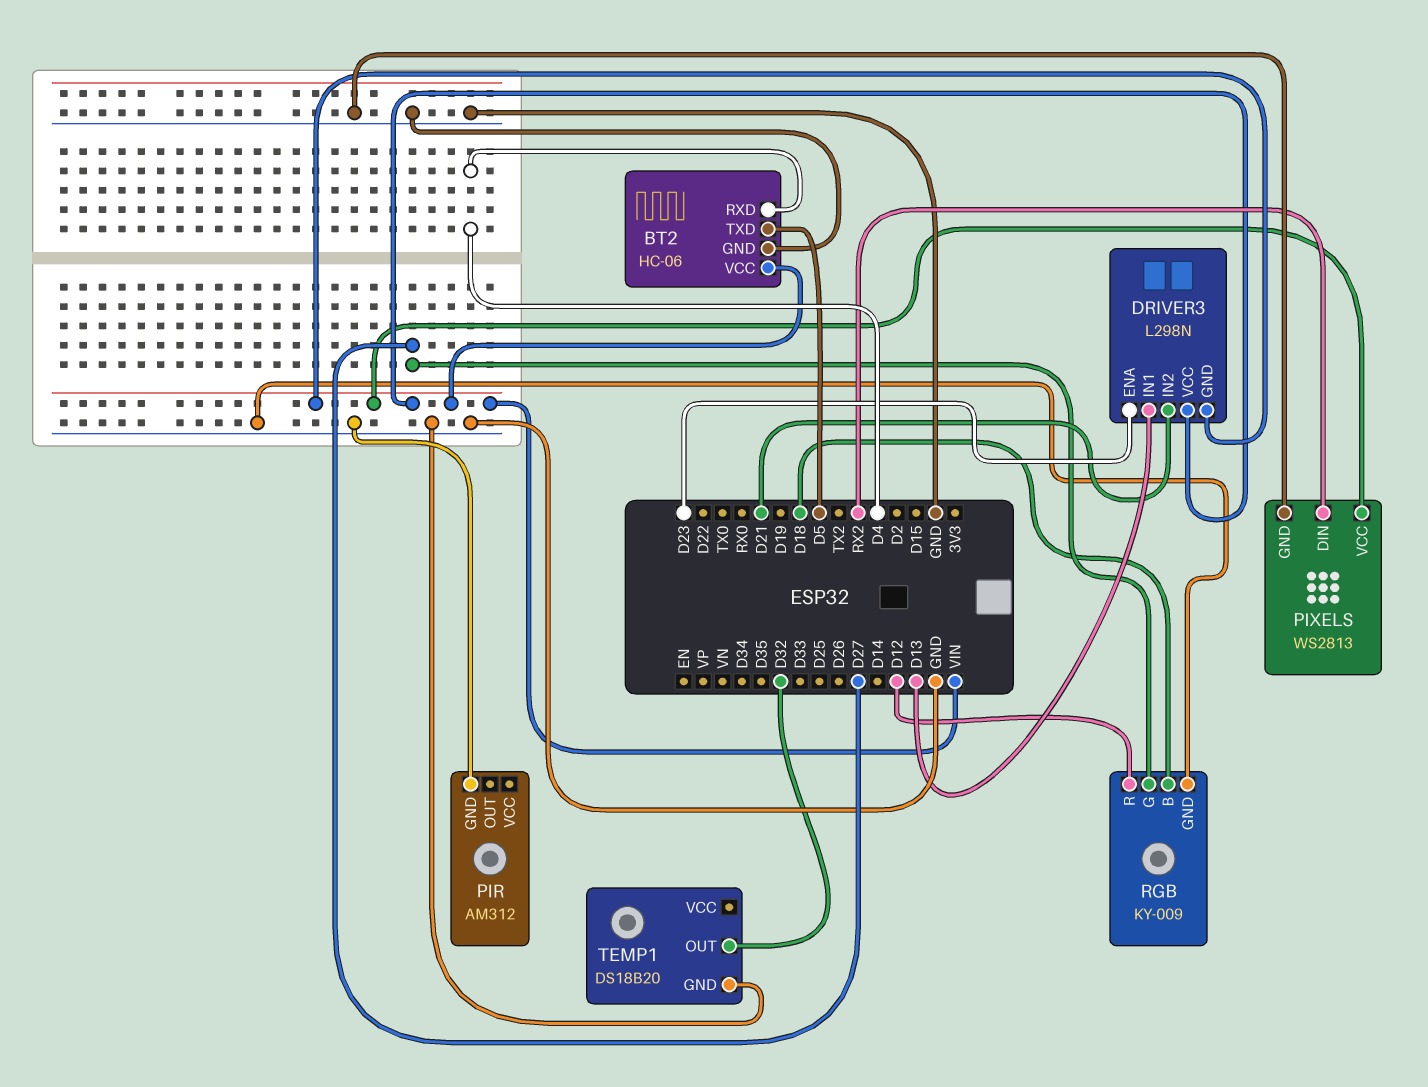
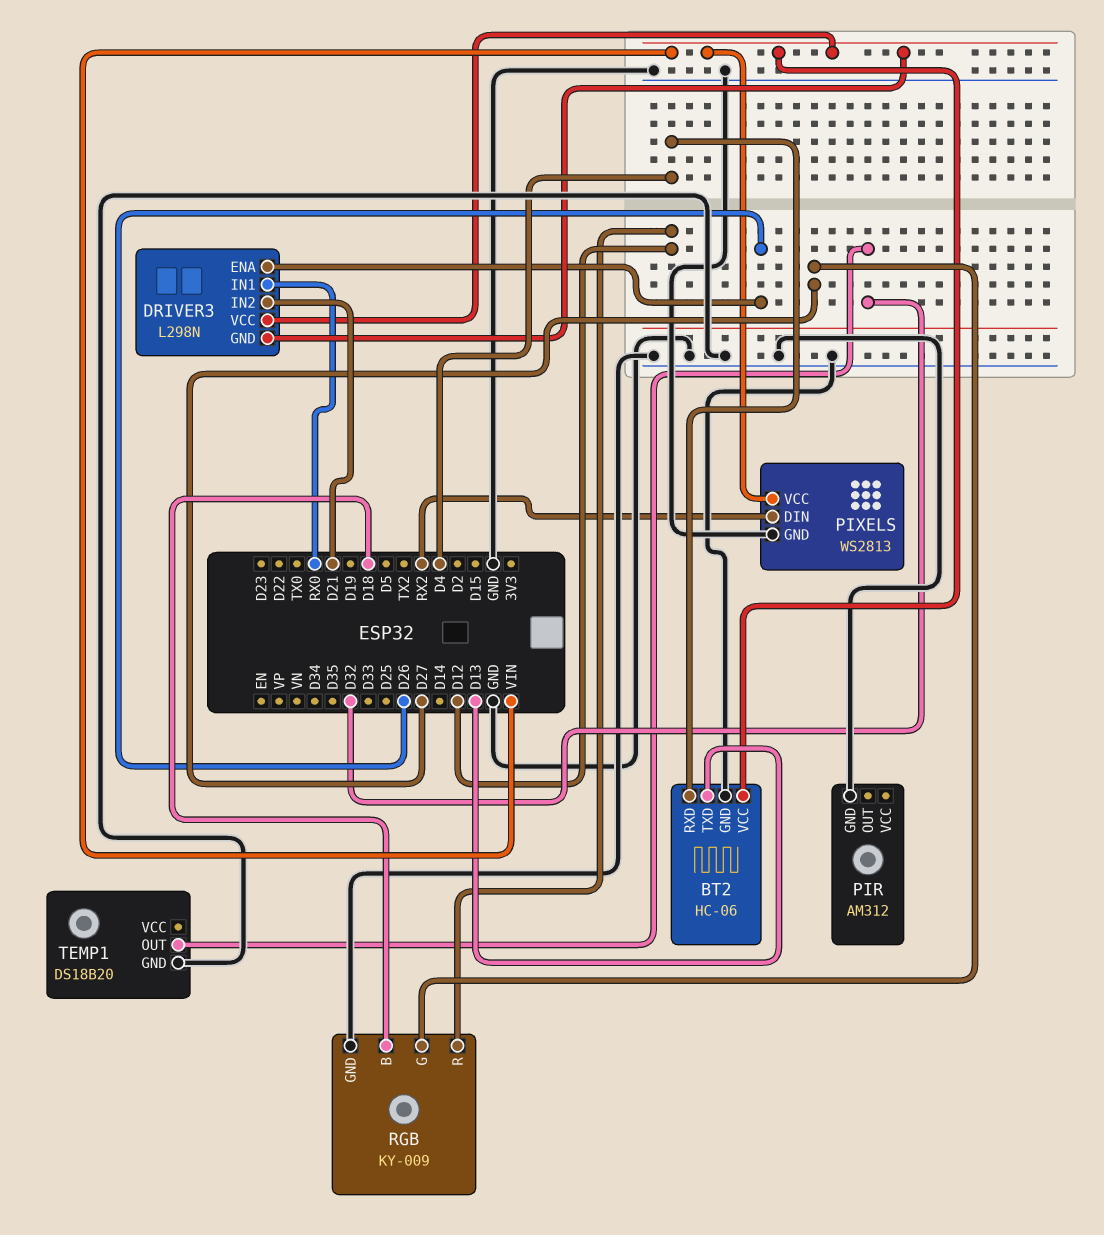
BT2 pin TXD: D5 -> D13
DRIVER3 pin ENA: D23 -> D26
DRIVER3 pin IN1: D13 -> RX0

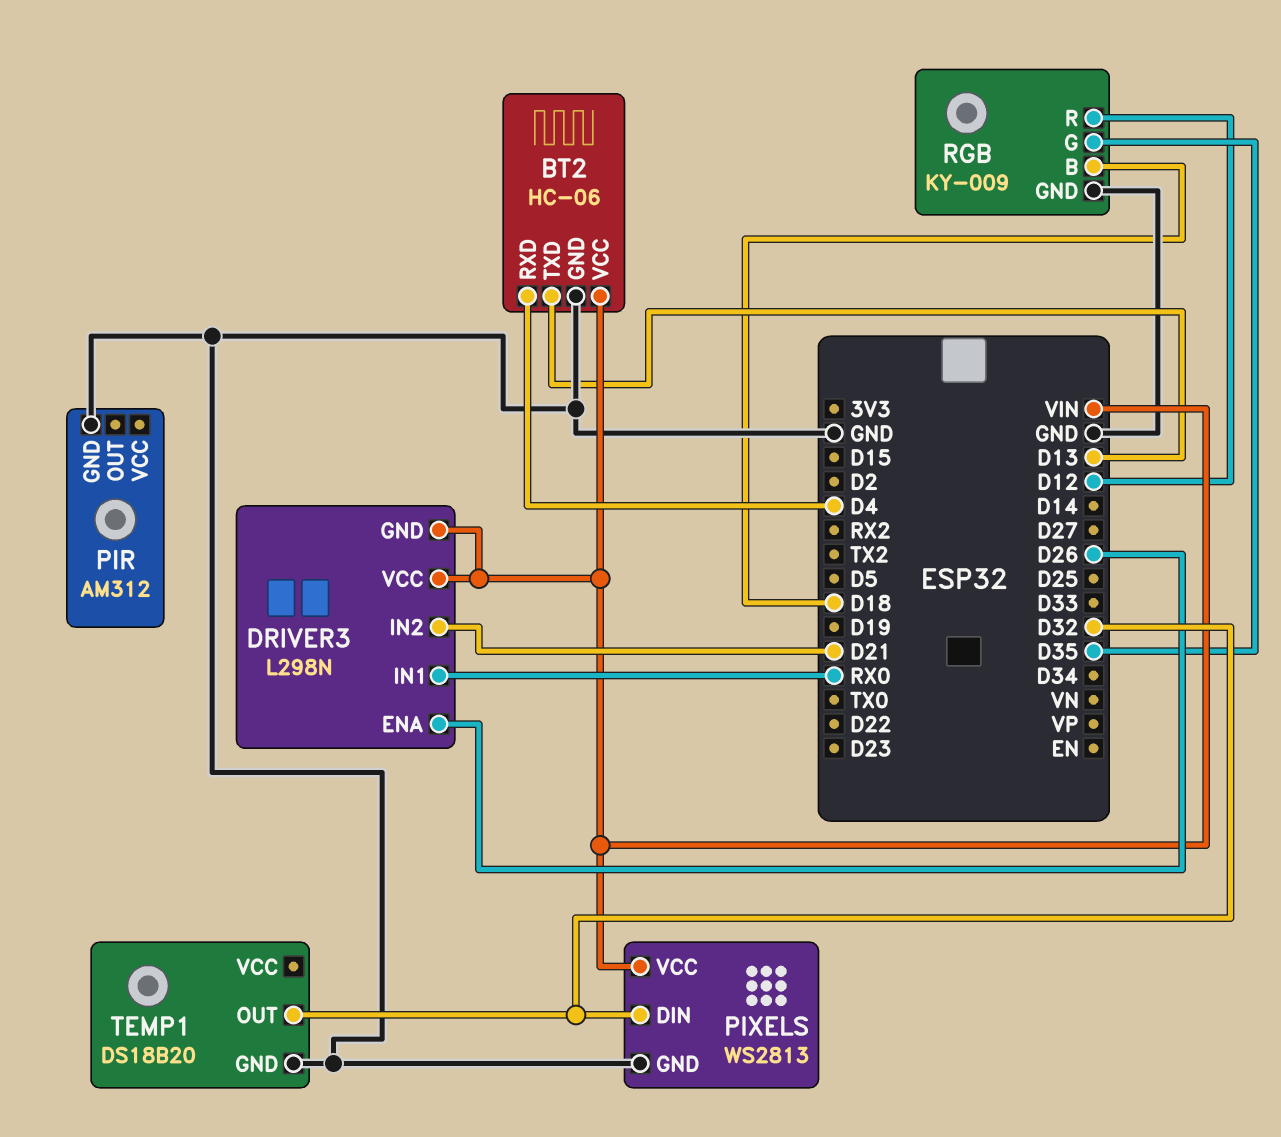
PIXELS pin DIN: RX2 -> D32
RGB pin G: D27 -> D35

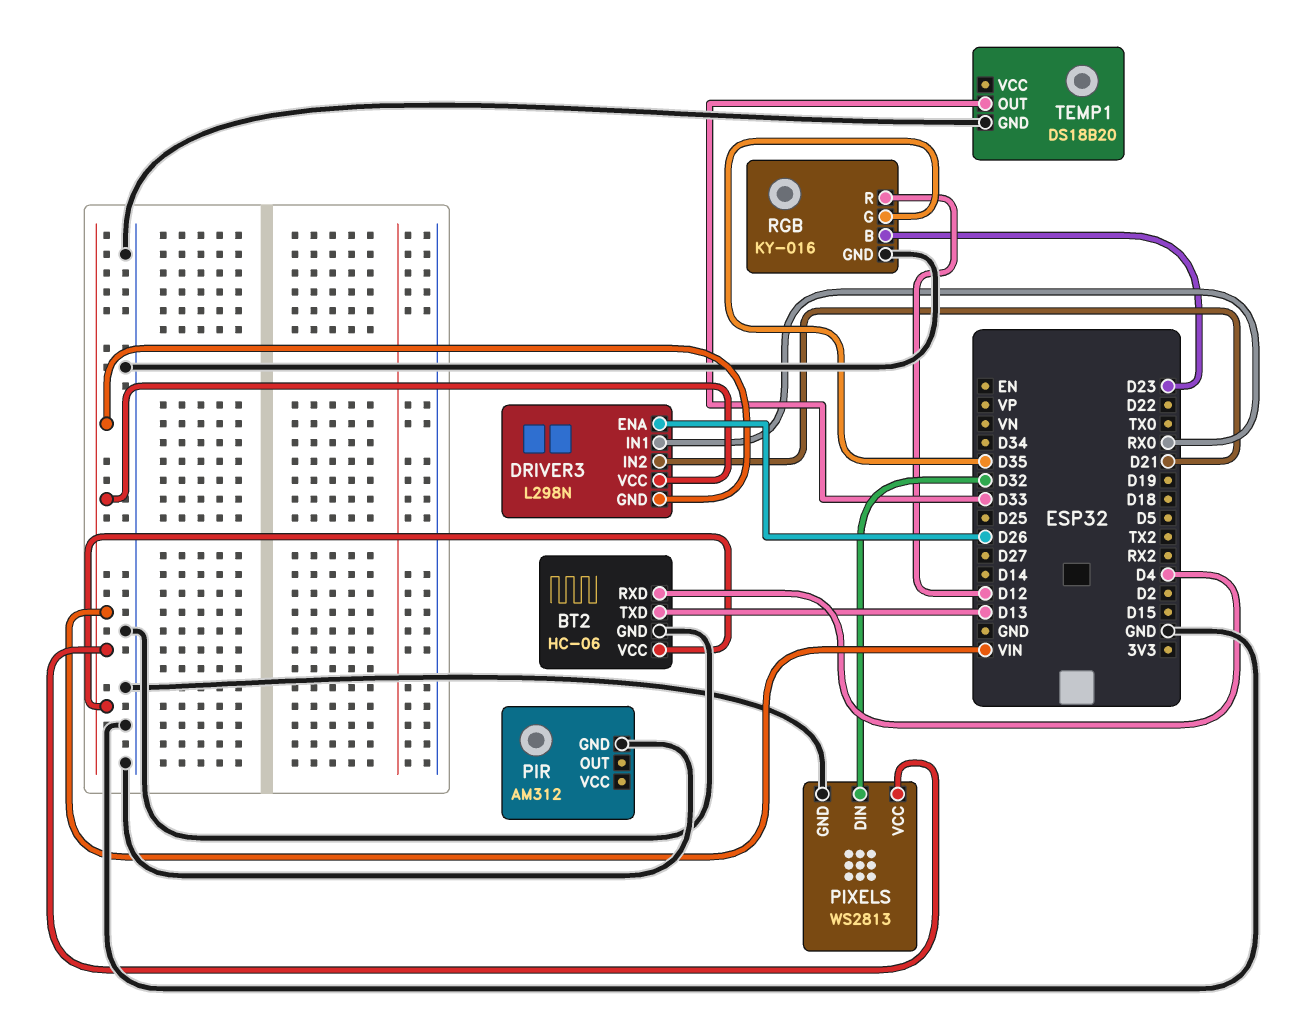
RGB: KY-009 -> KY-016
RGB pin B: D18 -> D23
TEMP1 pin OUT: D32 -> D33

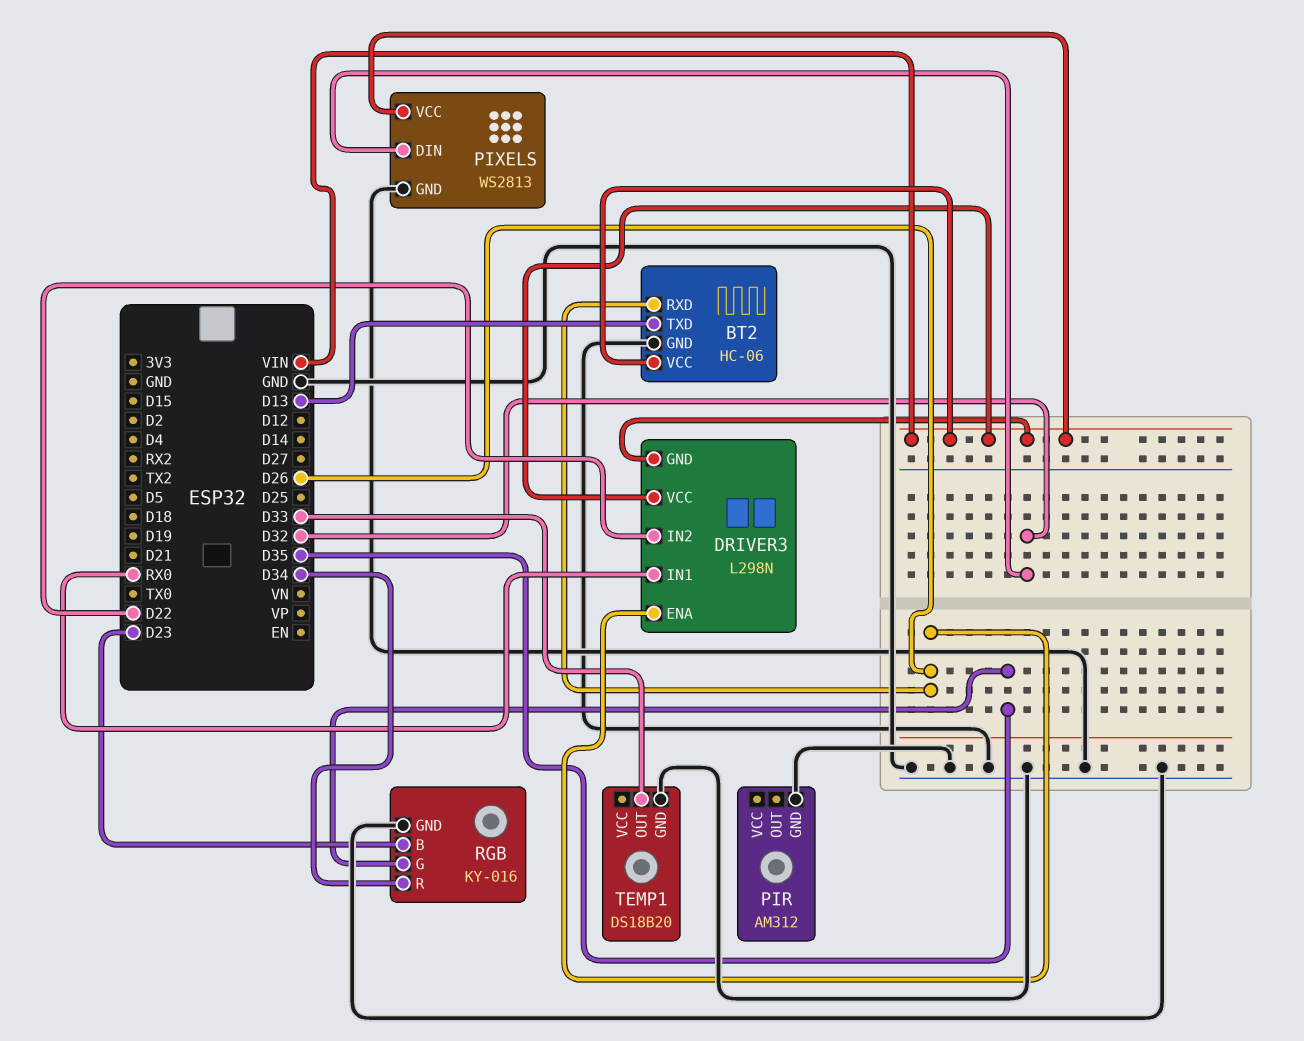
BT2 pin RXD: D4 -> D26
DRIVER3 pin IN2: D21 -> D22
RGB pin R: D12 -> D34

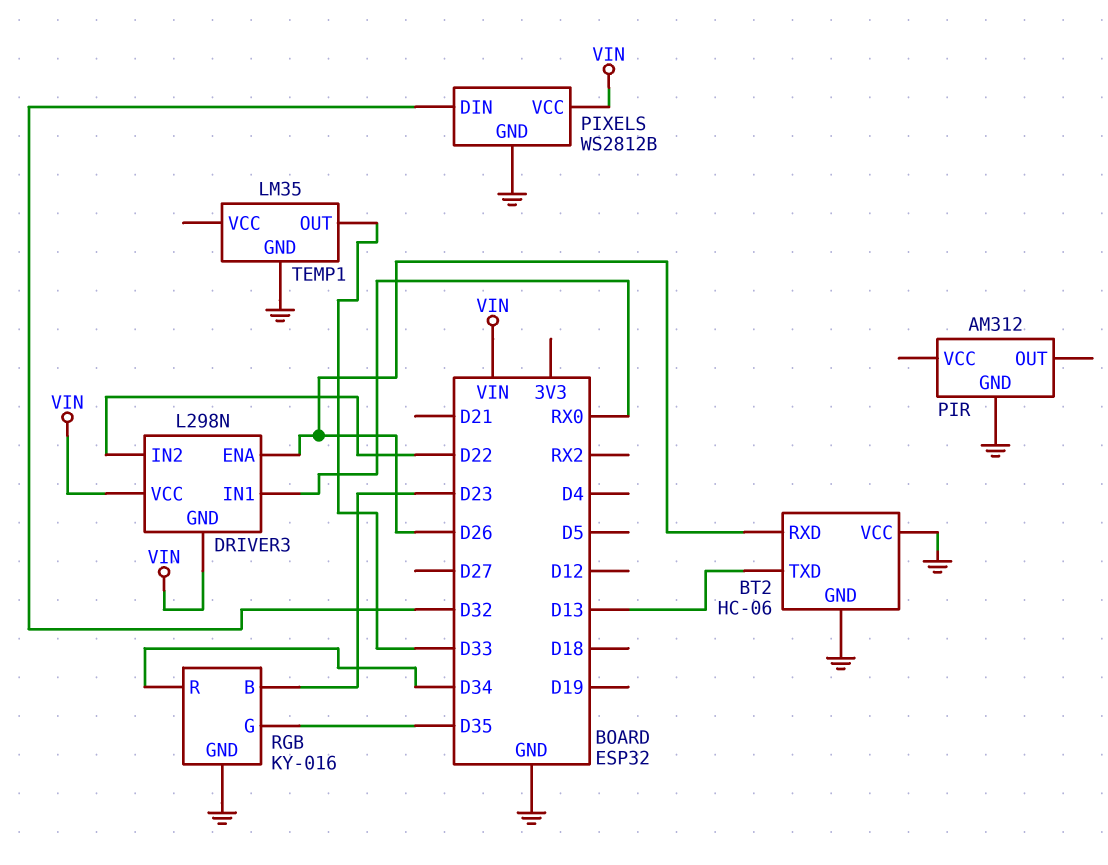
BT2 pin VCC: VIN -> GND
PIXELS: WS2813 -> WS2812B
TEMP1: DS18B20 -> LM35

